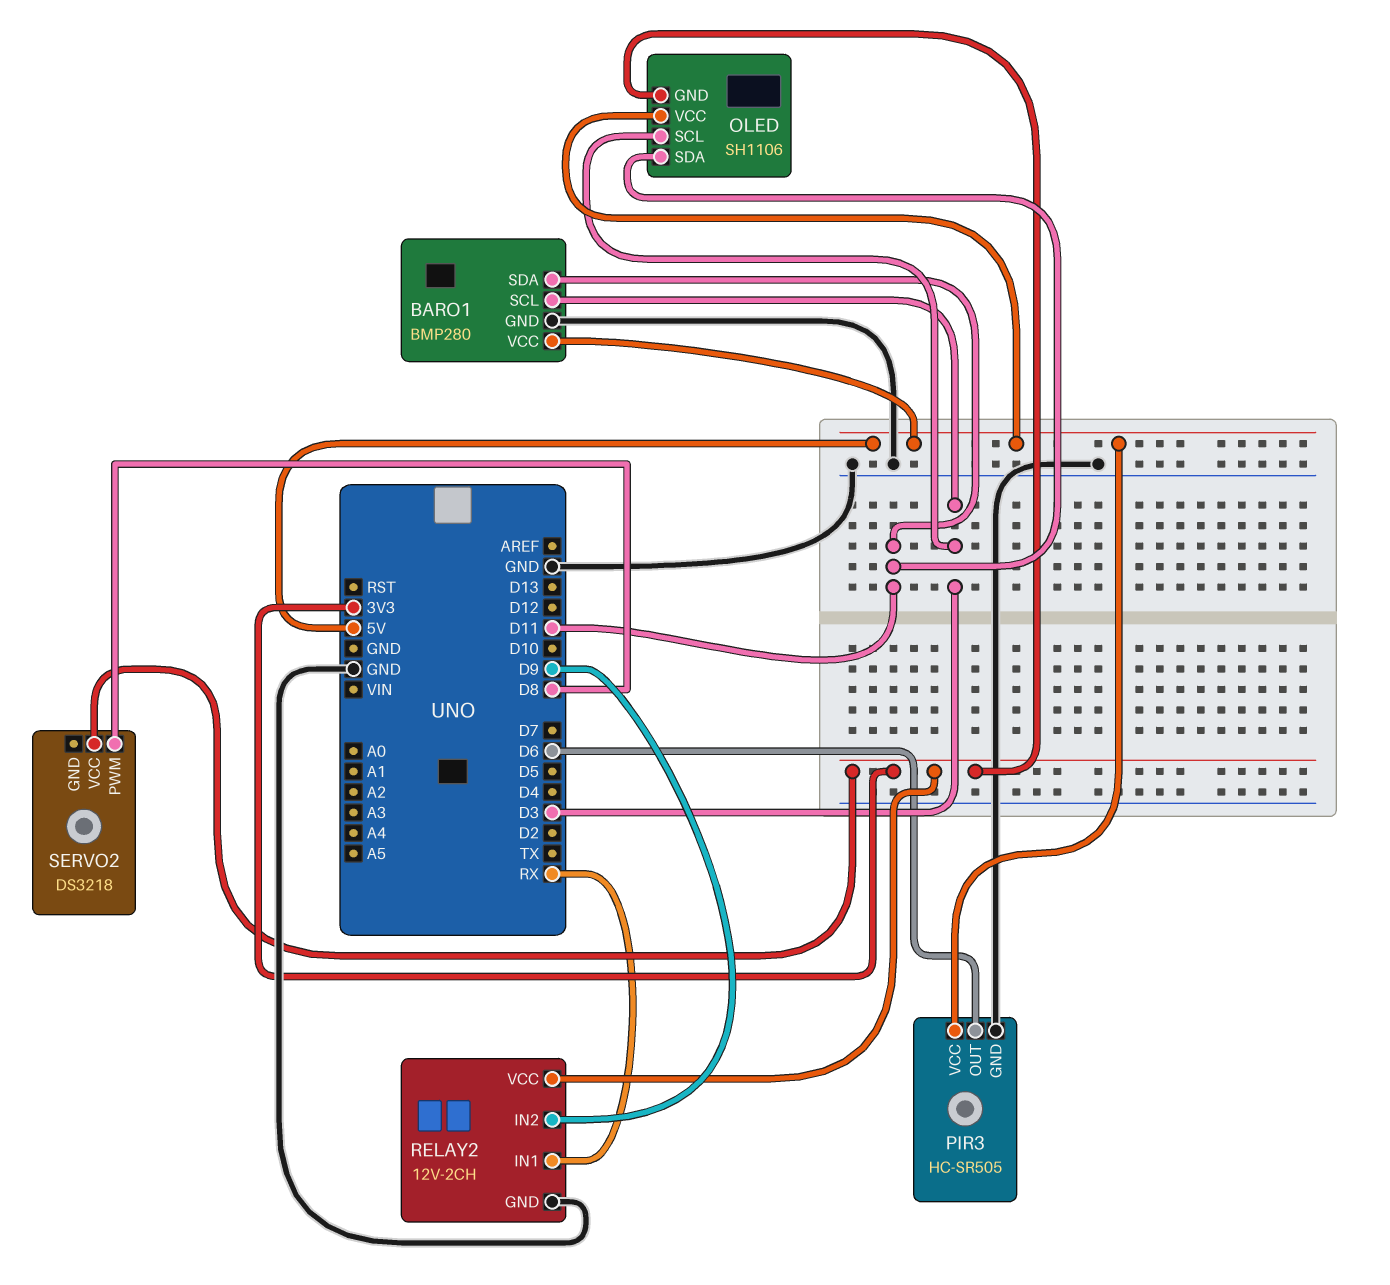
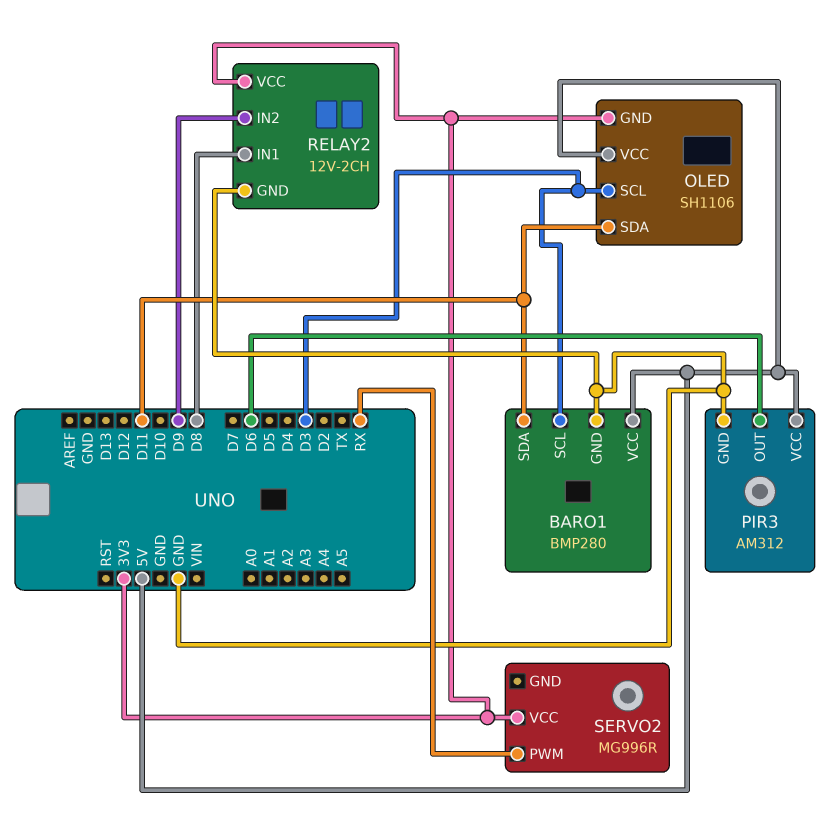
PIR3: HC-SR505 -> AM312
RELAY2 pin IN1: RX -> D8
SERVO2: DS3218 -> MG996R
SERVO2 pin PWM: D8 -> RX

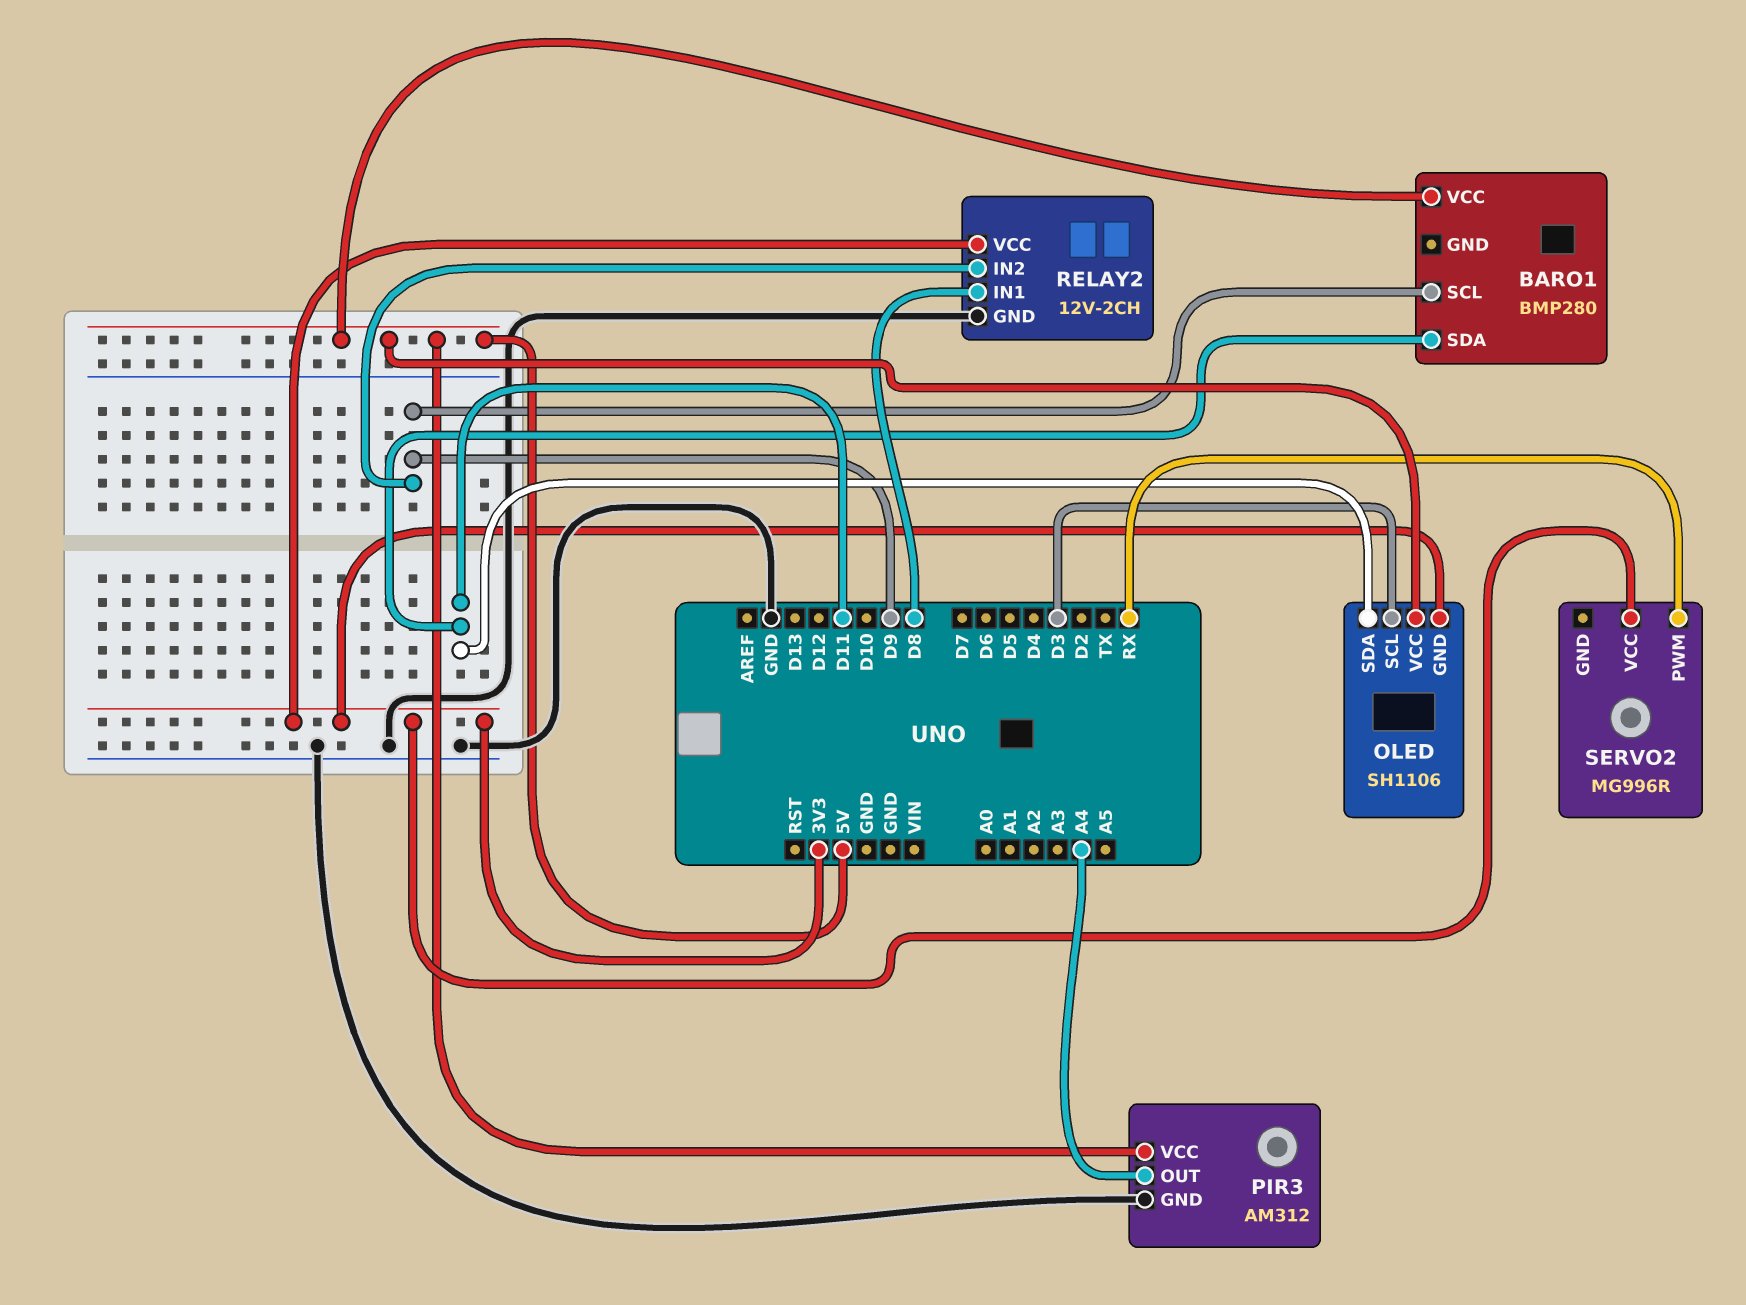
BARO1 pin GND: GND -> none
BARO1 pin SCL: D3 -> D9
PIR3 pin OUT: D6 -> A4

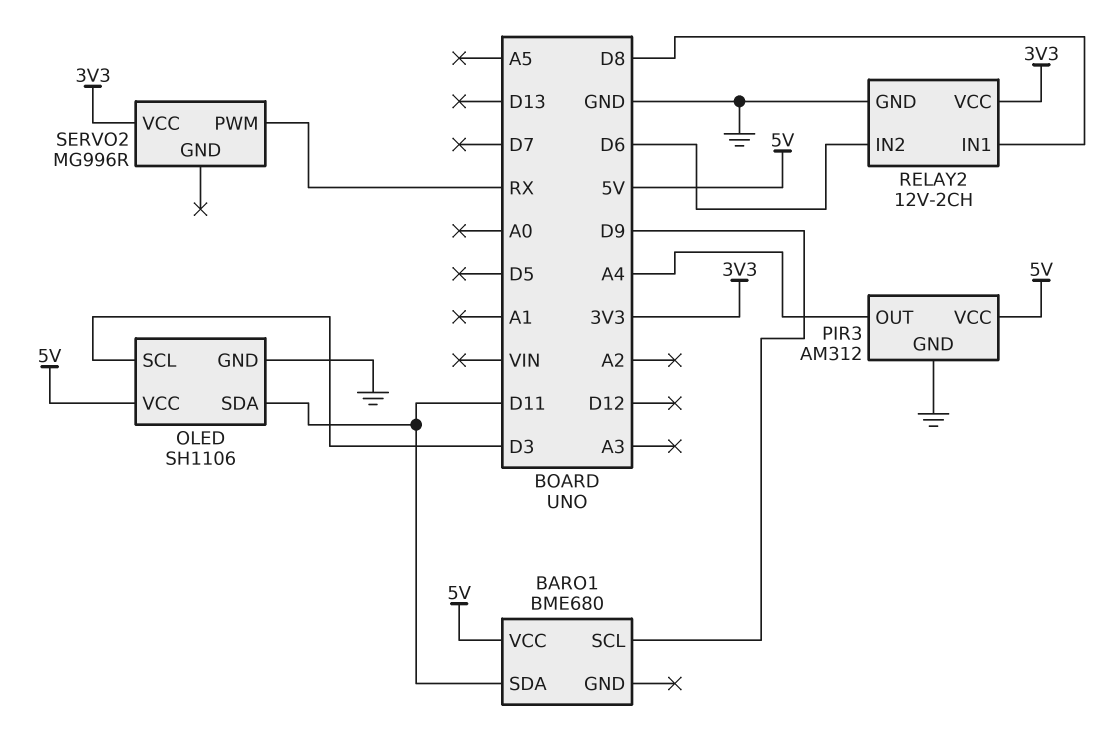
BARO1: BMP280 -> BME680
OLED pin GND: 3V3 -> GND
RELAY2 pin IN2: D9 -> D6

